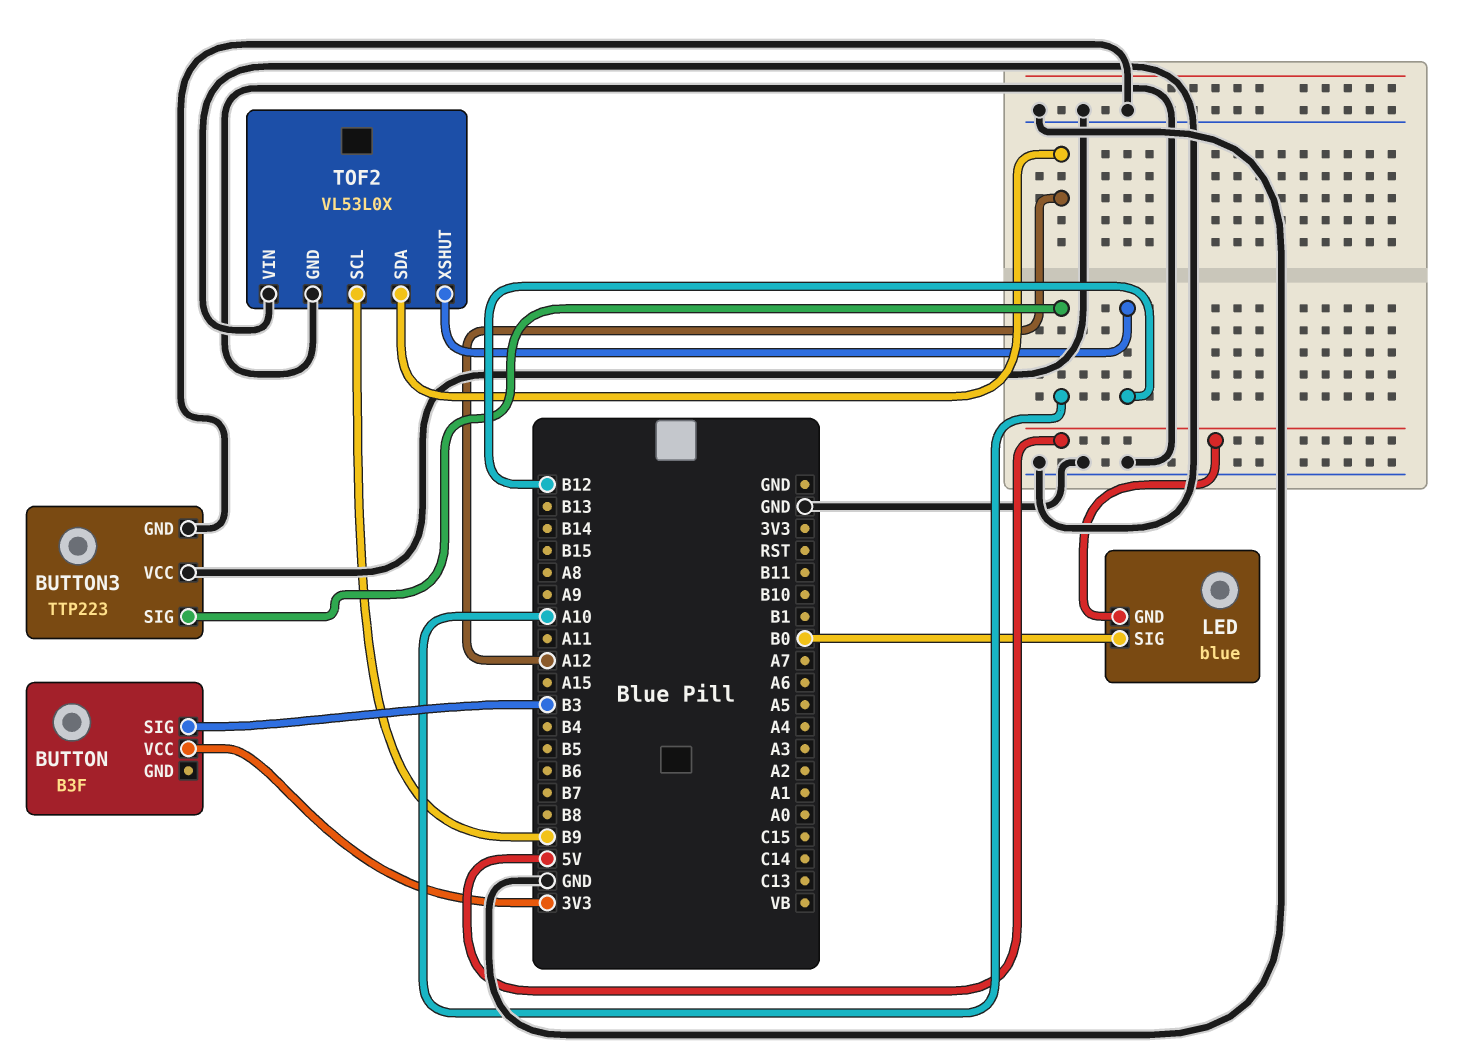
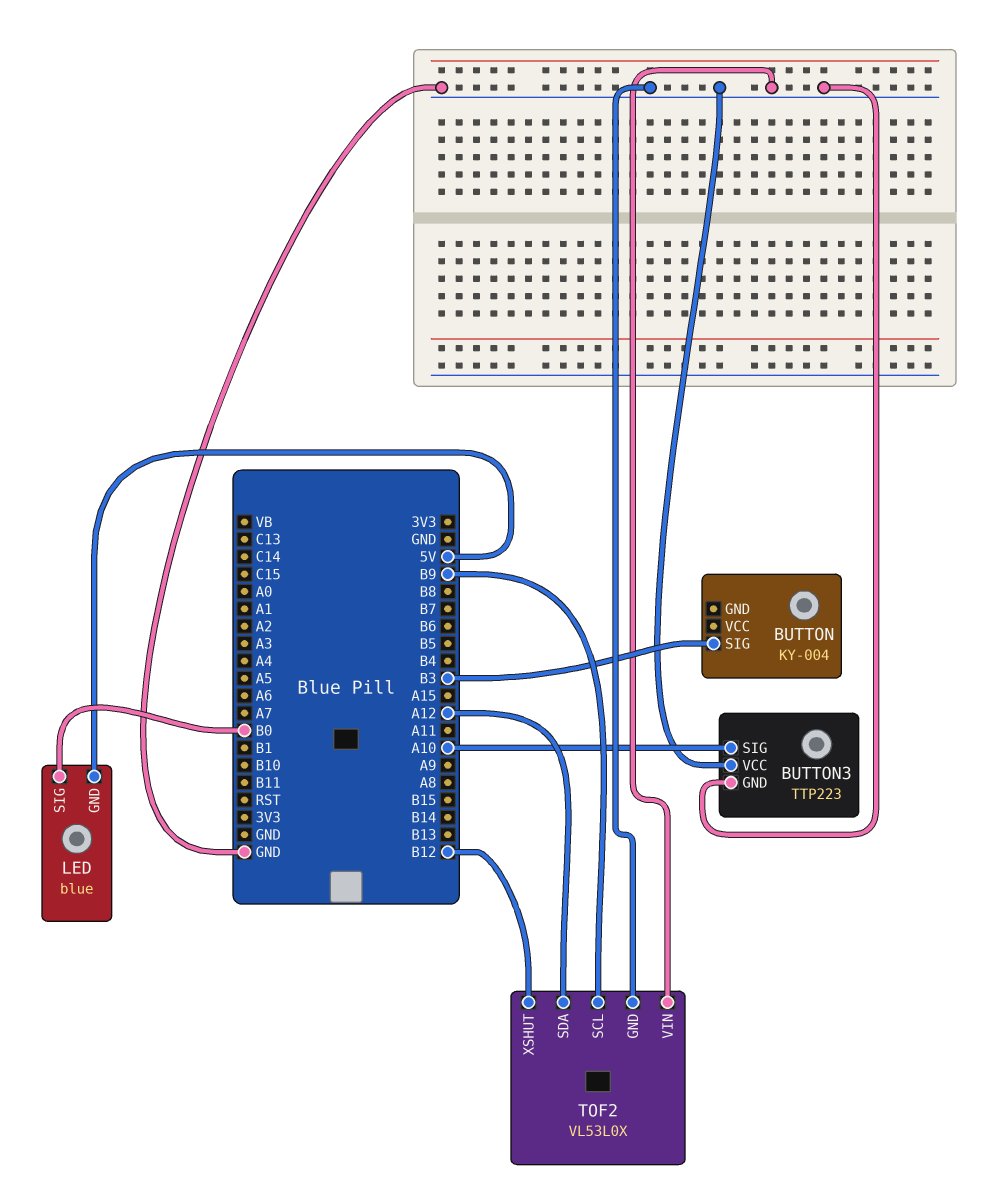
BUTTON: B3F -> KY-004
BUTTON pin VCC: 3V3 -> none

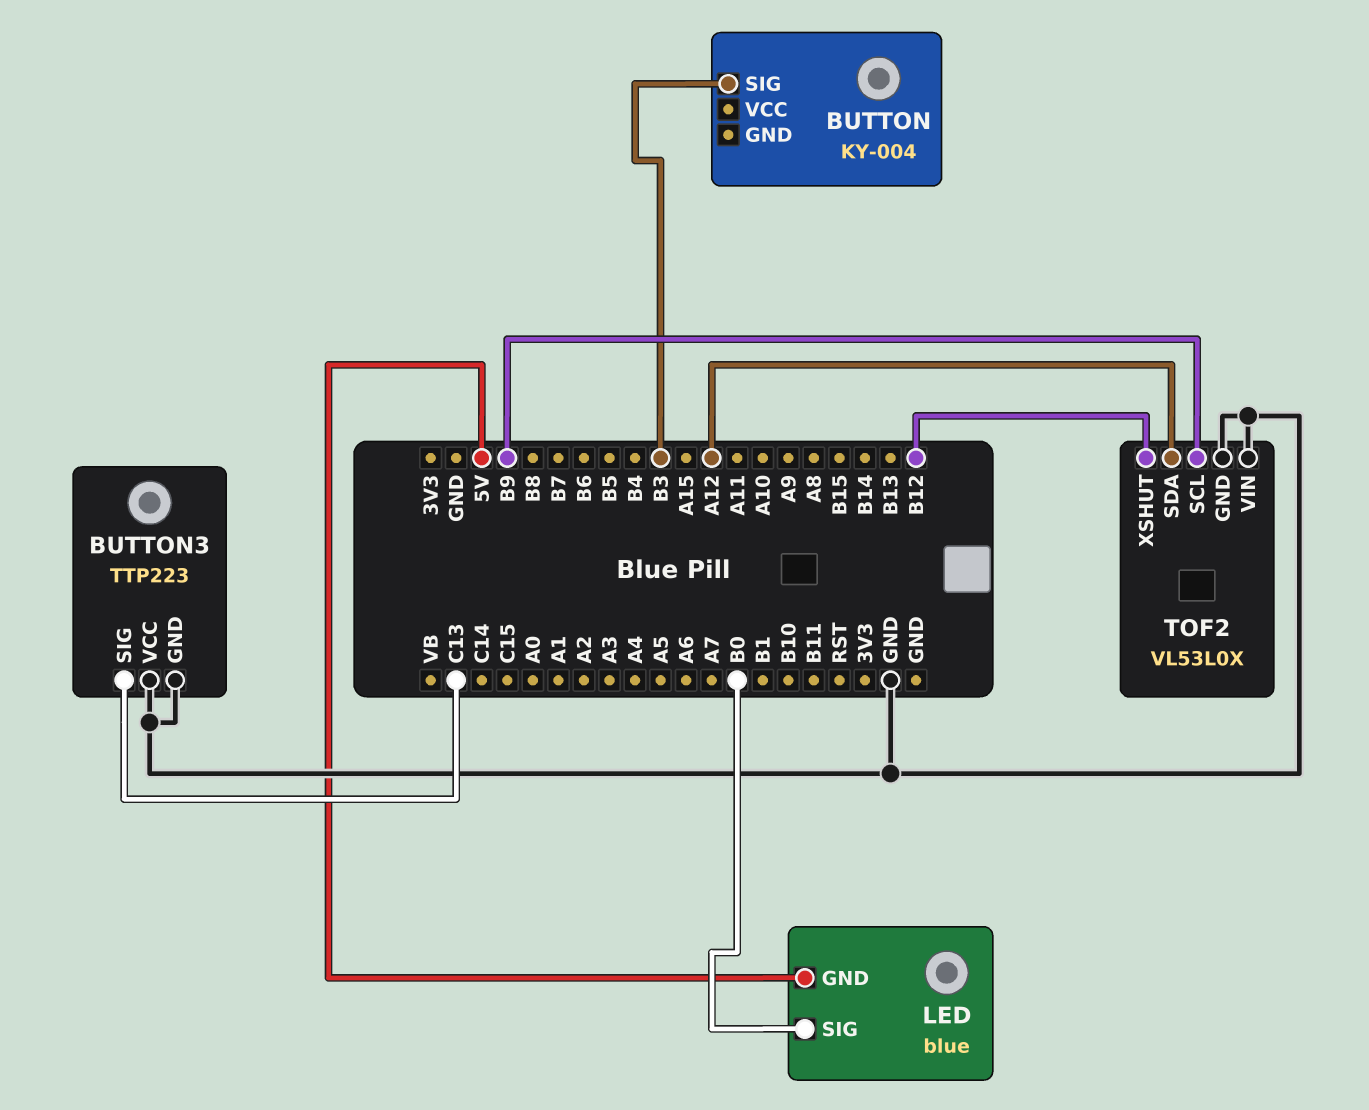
BUTTON3 pin SIG: A10 -> C13

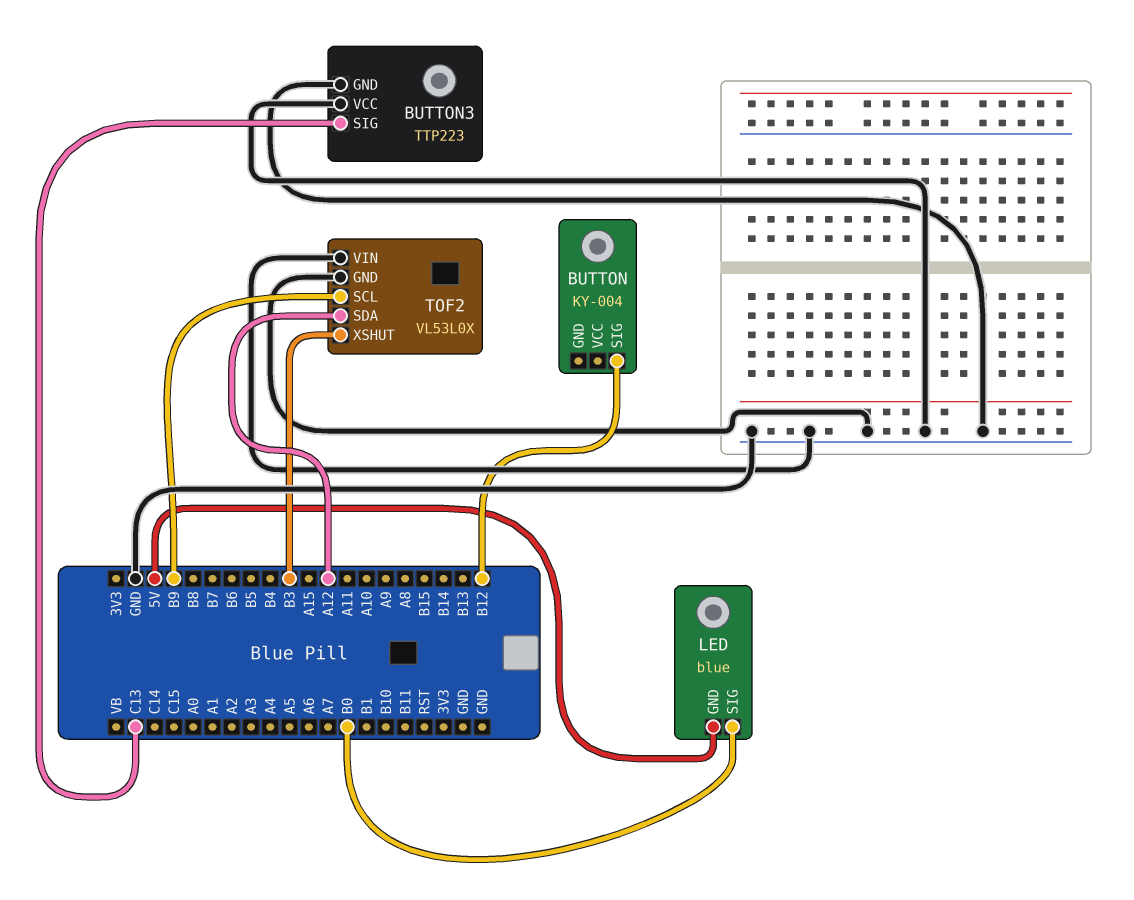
BUTTON pin SIG: B3 -> B12
TOF2 pin XSHUT: B12 -> B3

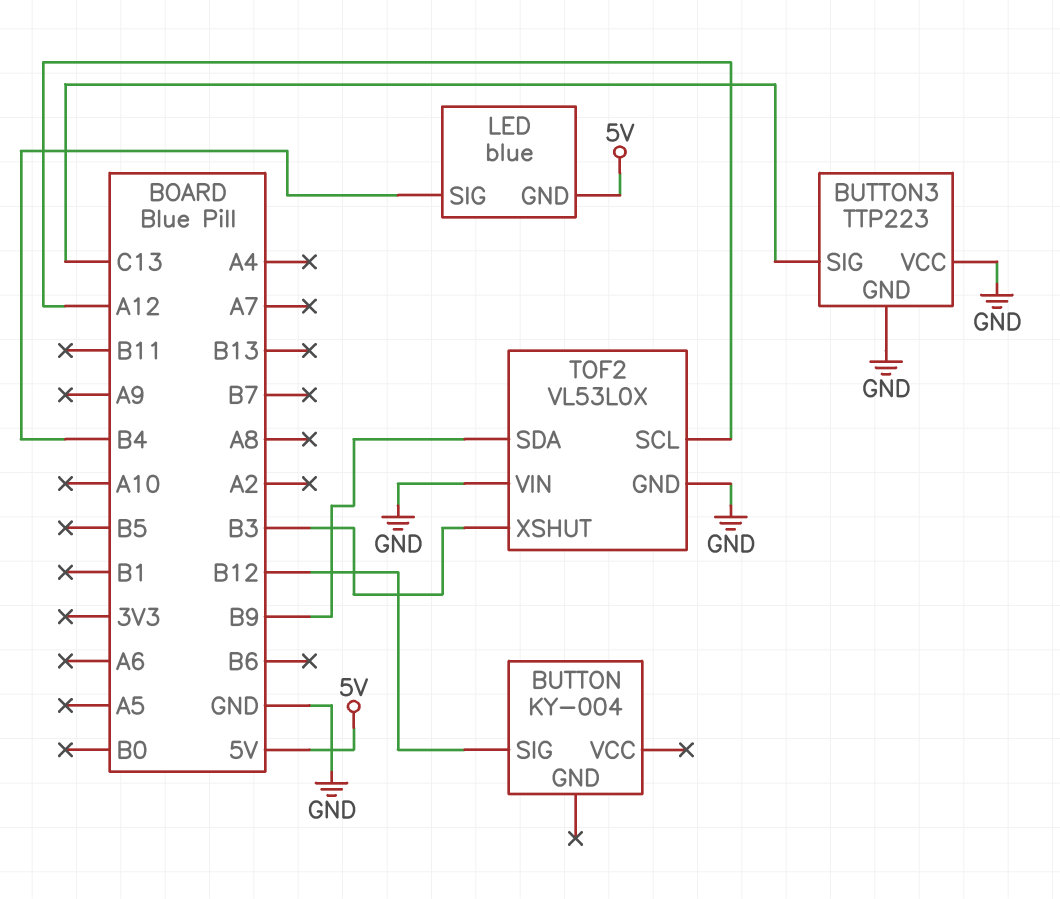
LED pin SIG: B0 -> B4
TOF2 pin SCL: B9 -> A12
TOF2 pin SDA: A12 -> B9

